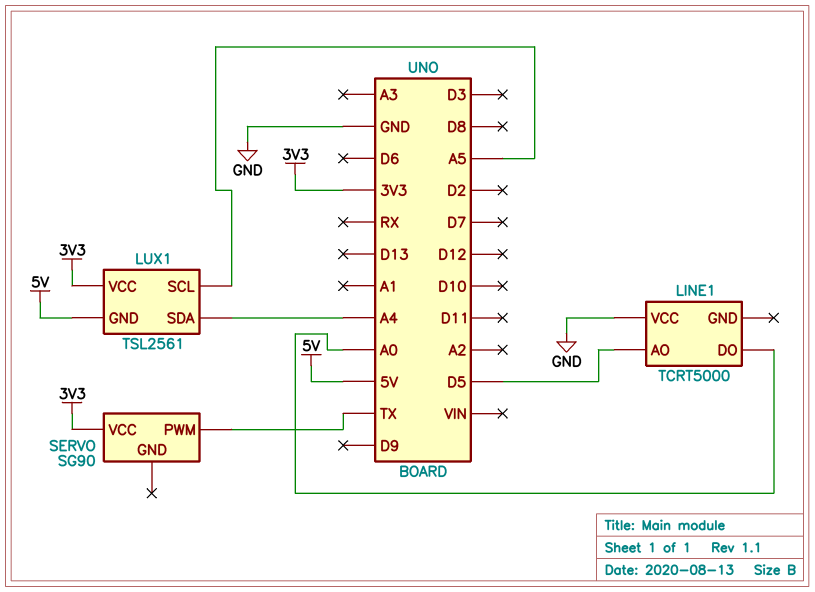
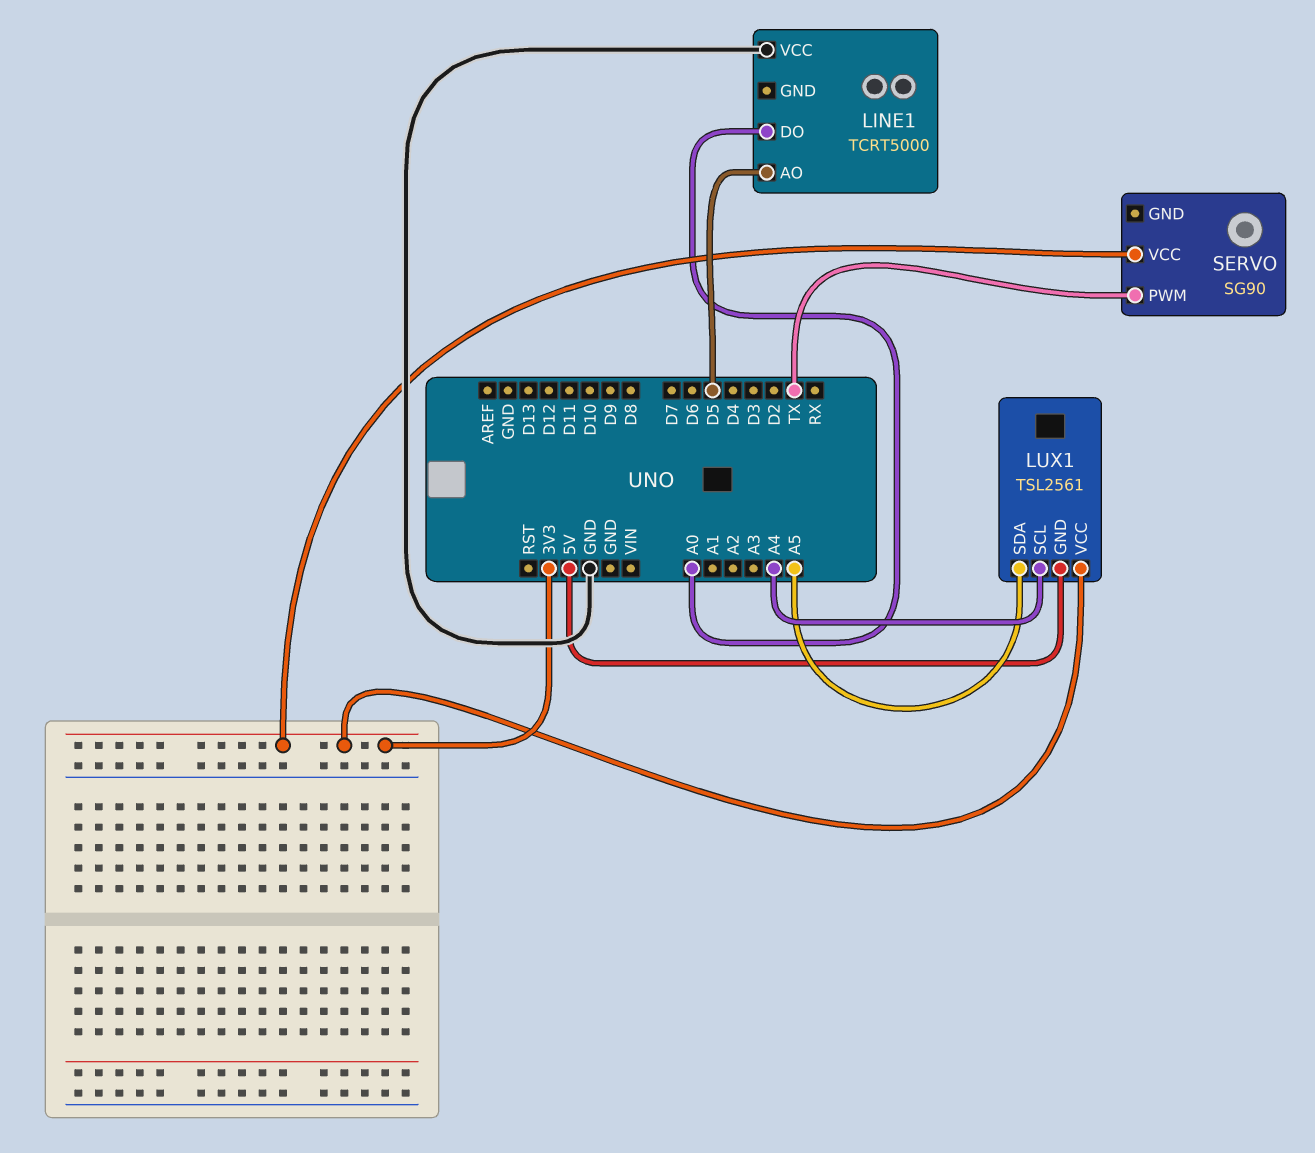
LUX1 pin SCL: A5 -> A4
LUX1 pin SDA: A4 -> A5

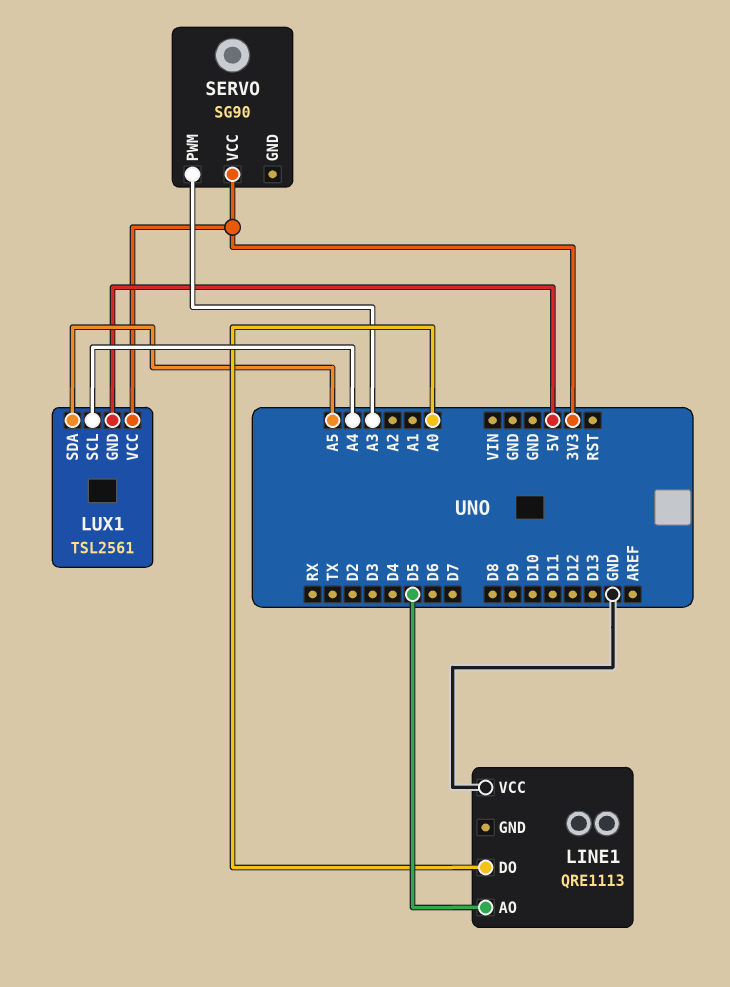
LINE1: TCRT5000 -> QRE1113
SERVO pin PWM: TX -> A3

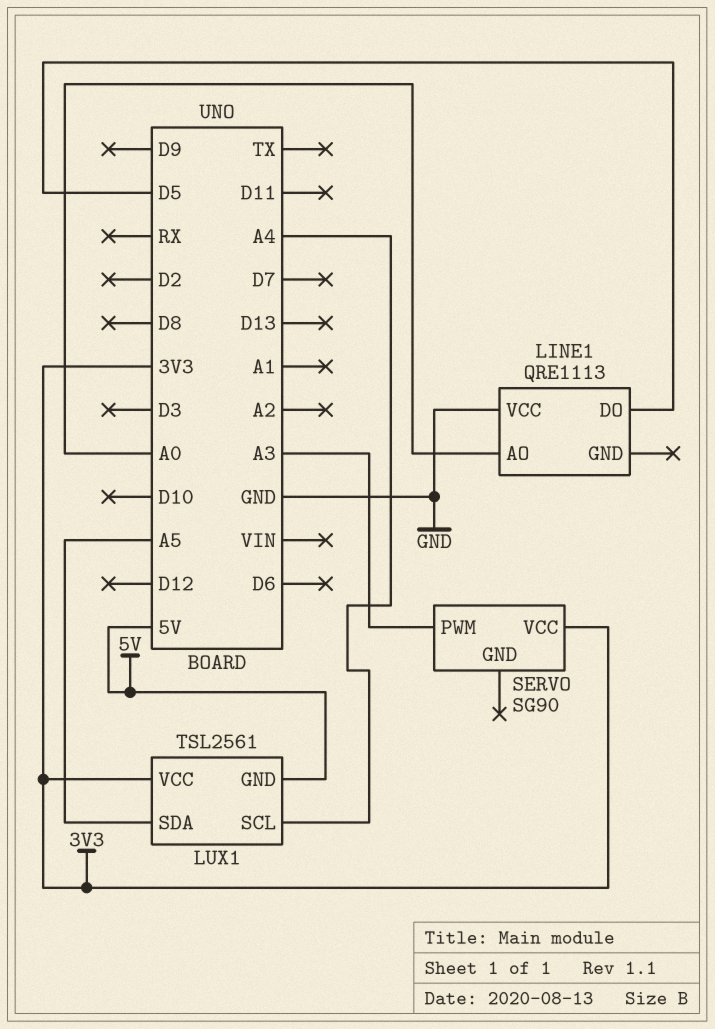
LINE1 pin AO: D5 -> A0
LINE1 pin DO: A0 -> D5

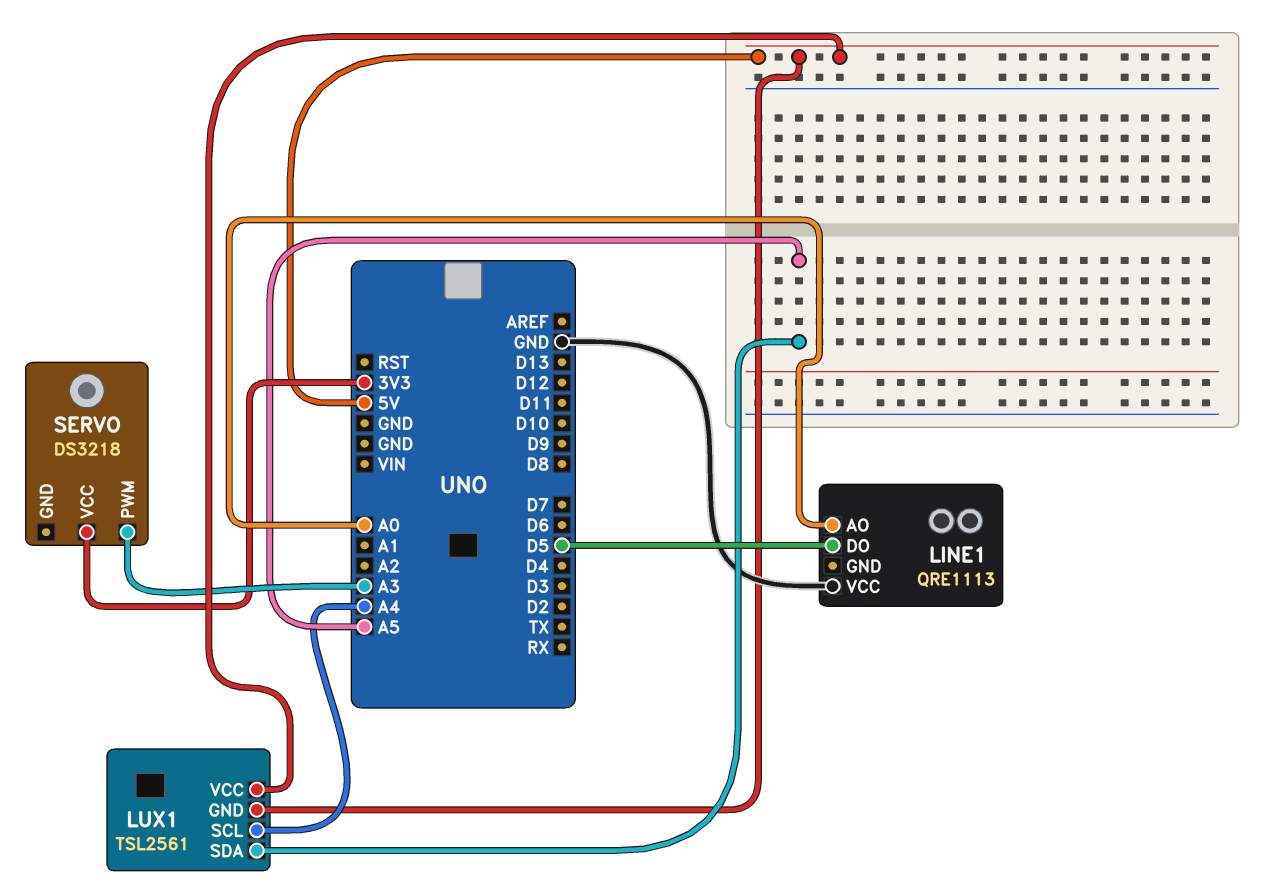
LUX1 pin VCC: 3V3 -> 5V
SERVO: SG90 -> DS3218

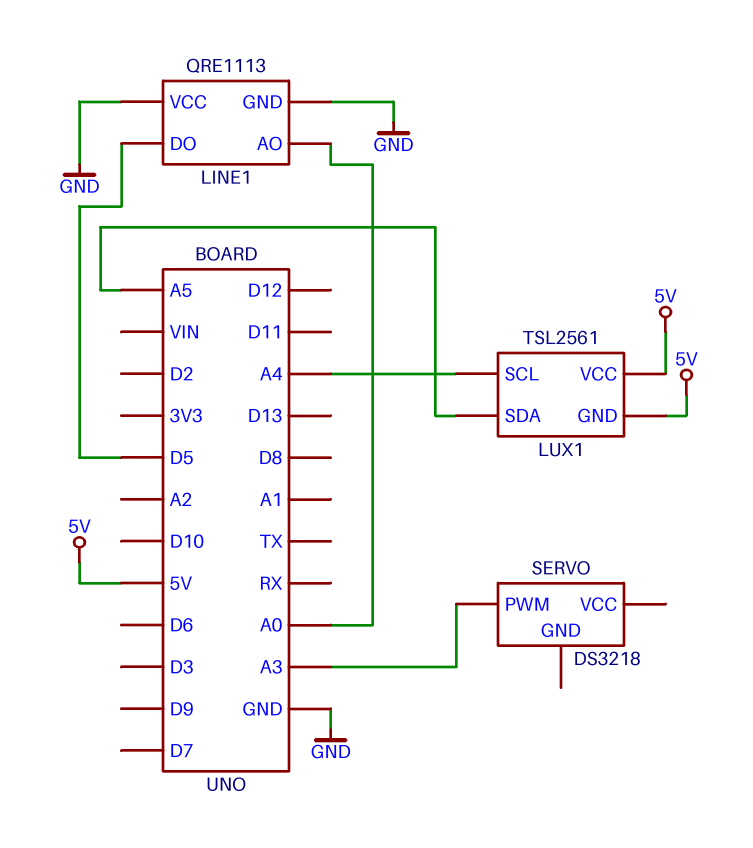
LINE1 pin GND: none -> GND
SERVO pin VCC: 3V3 -> none

